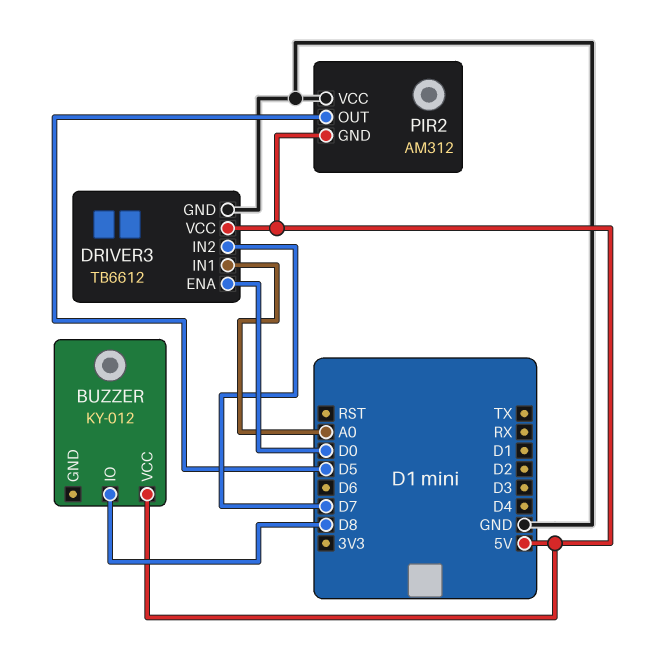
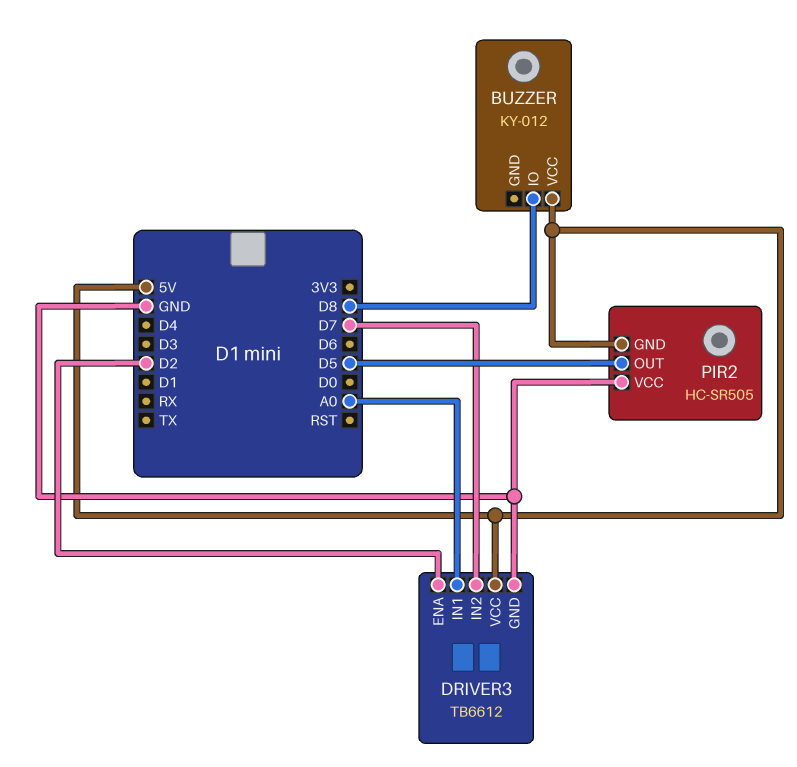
DRIVER3 pin ENA: D0 -> D2
PIR2: AM312 -> HC-SR505

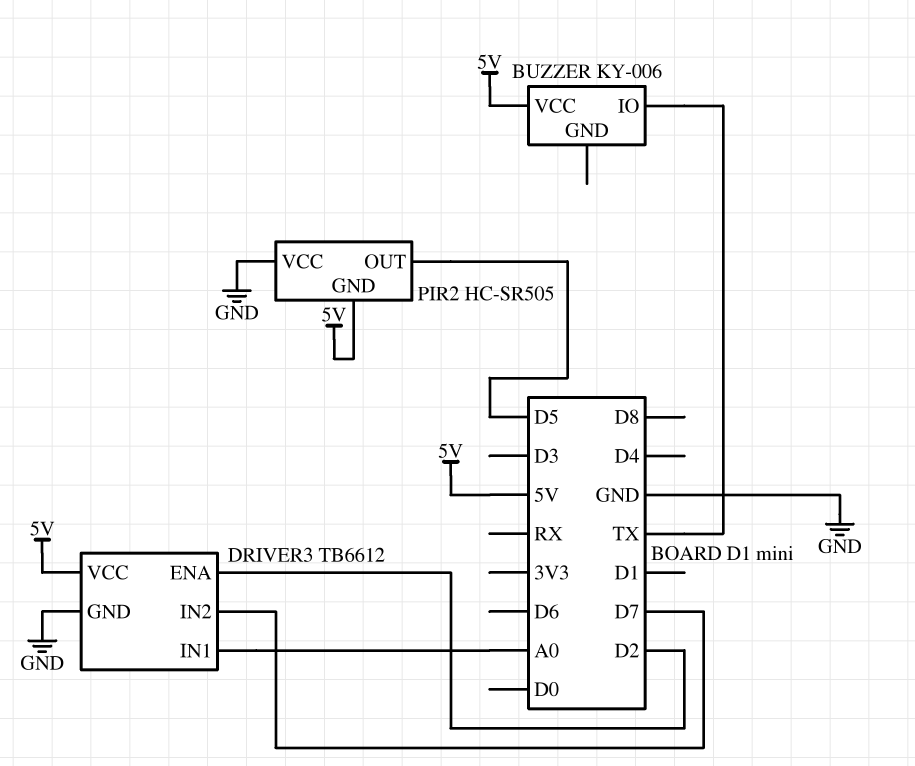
BUZZER: KY-012 -> KY-006
BUZZER pin IO: D8 -> TX

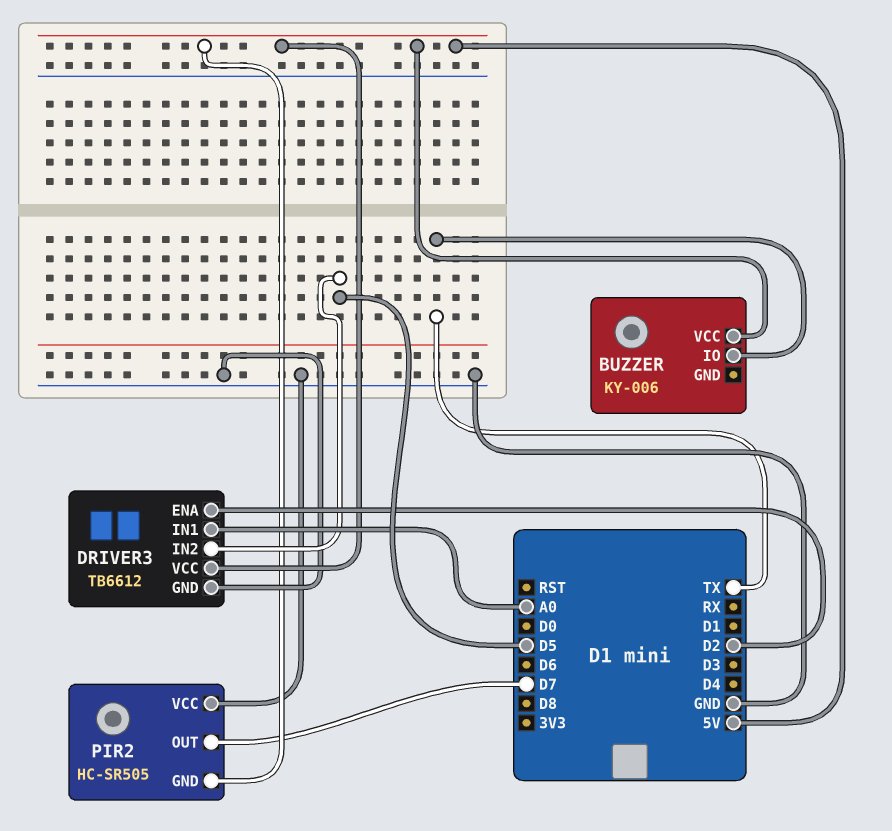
DRIVER3 pin IN2: D7 -> D5
PIR2 pin OUT: D5 -> D7

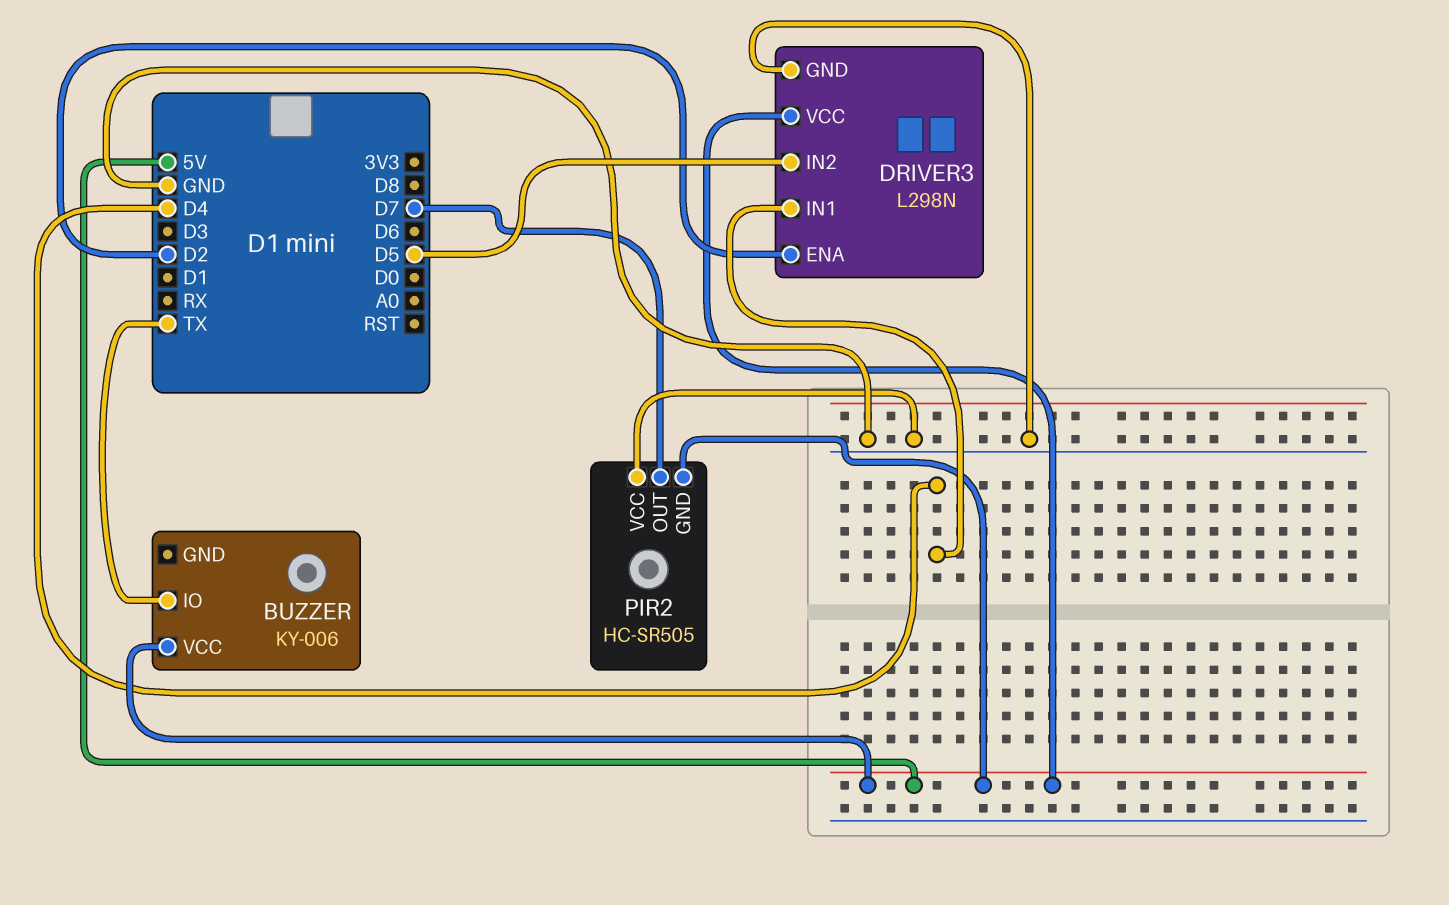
DRIVER3: TB6612 -> L298N
DRIVER3 pin IN1: A0 -> D4

